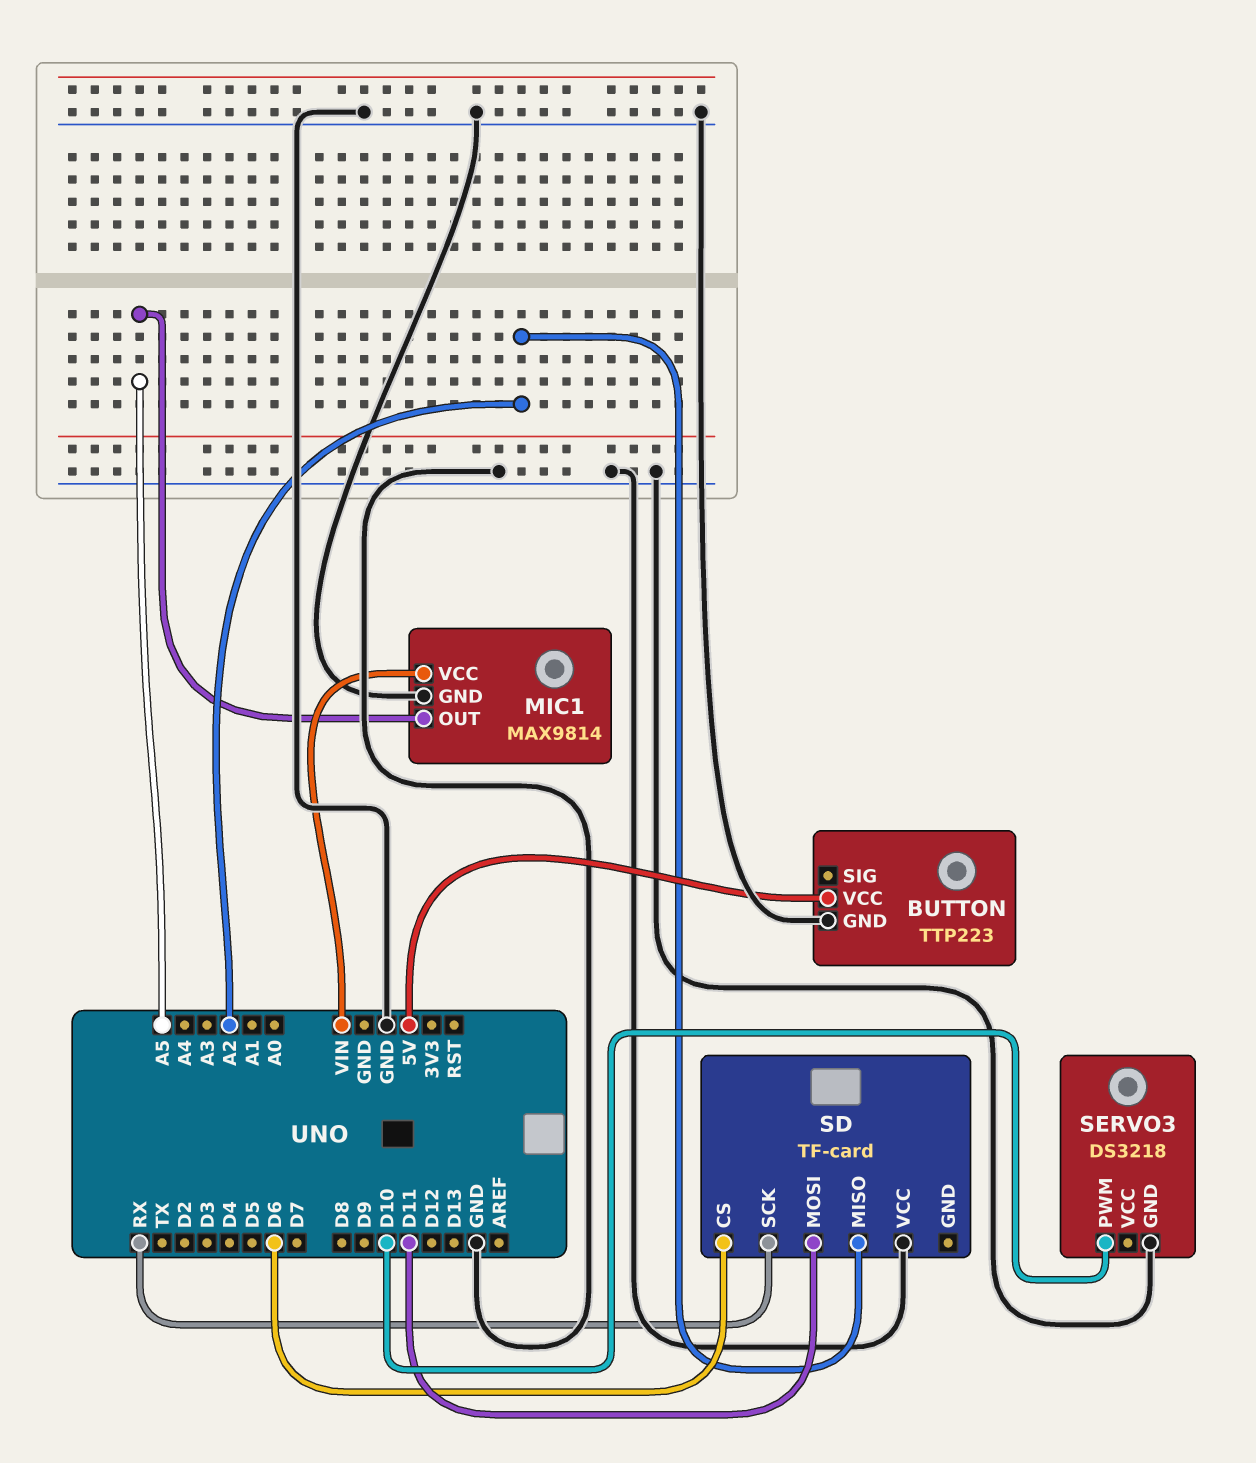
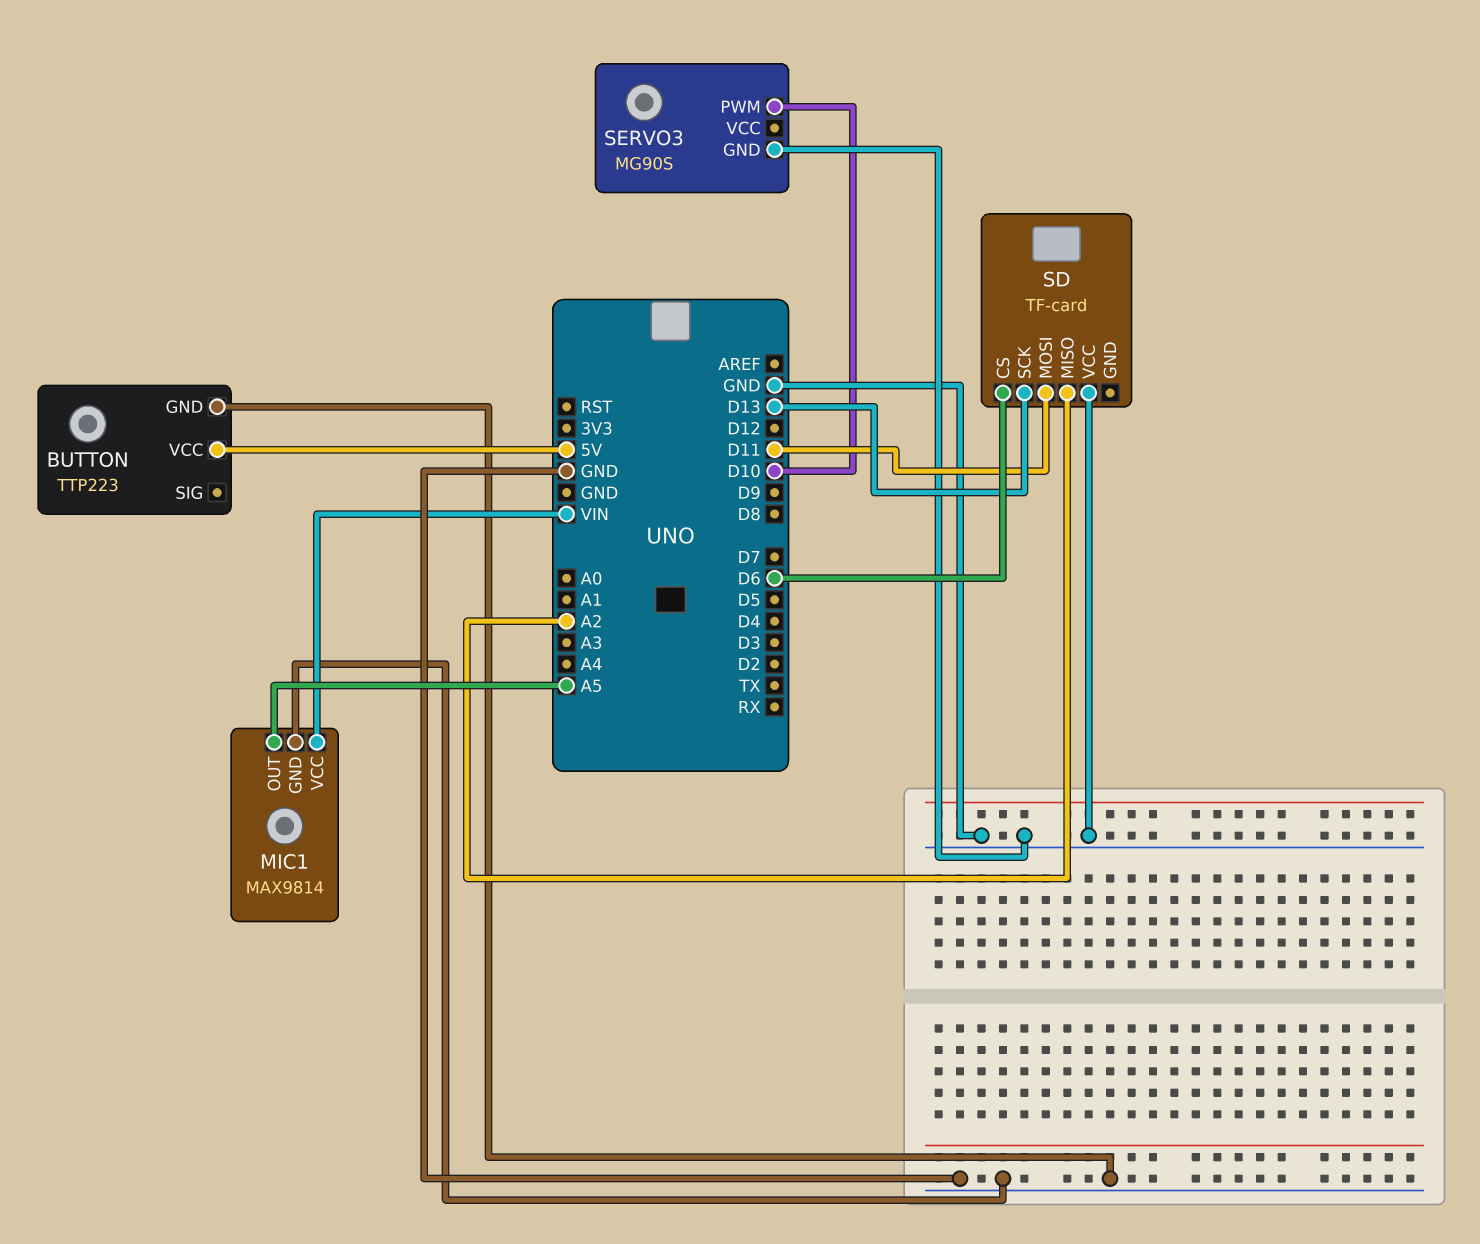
SD pin SCK: RX -> D13
SERVO3: DS3218 -> MG90S

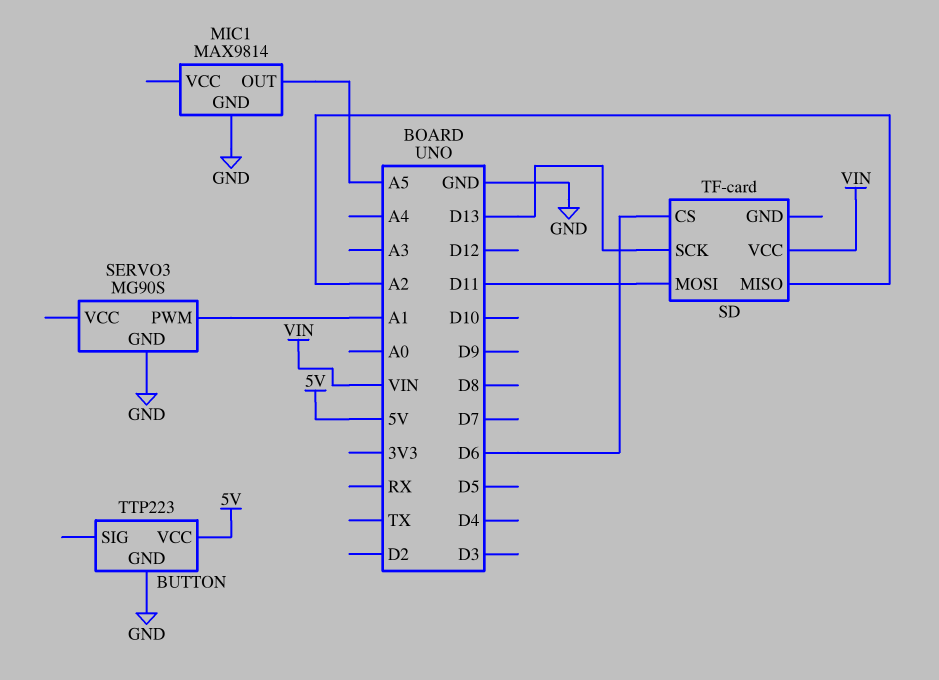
MIC1 pin VCC: VIN -> none
SD pin VCC: GND -> VIN
SERVO3 pin PWM: D10 -> A1

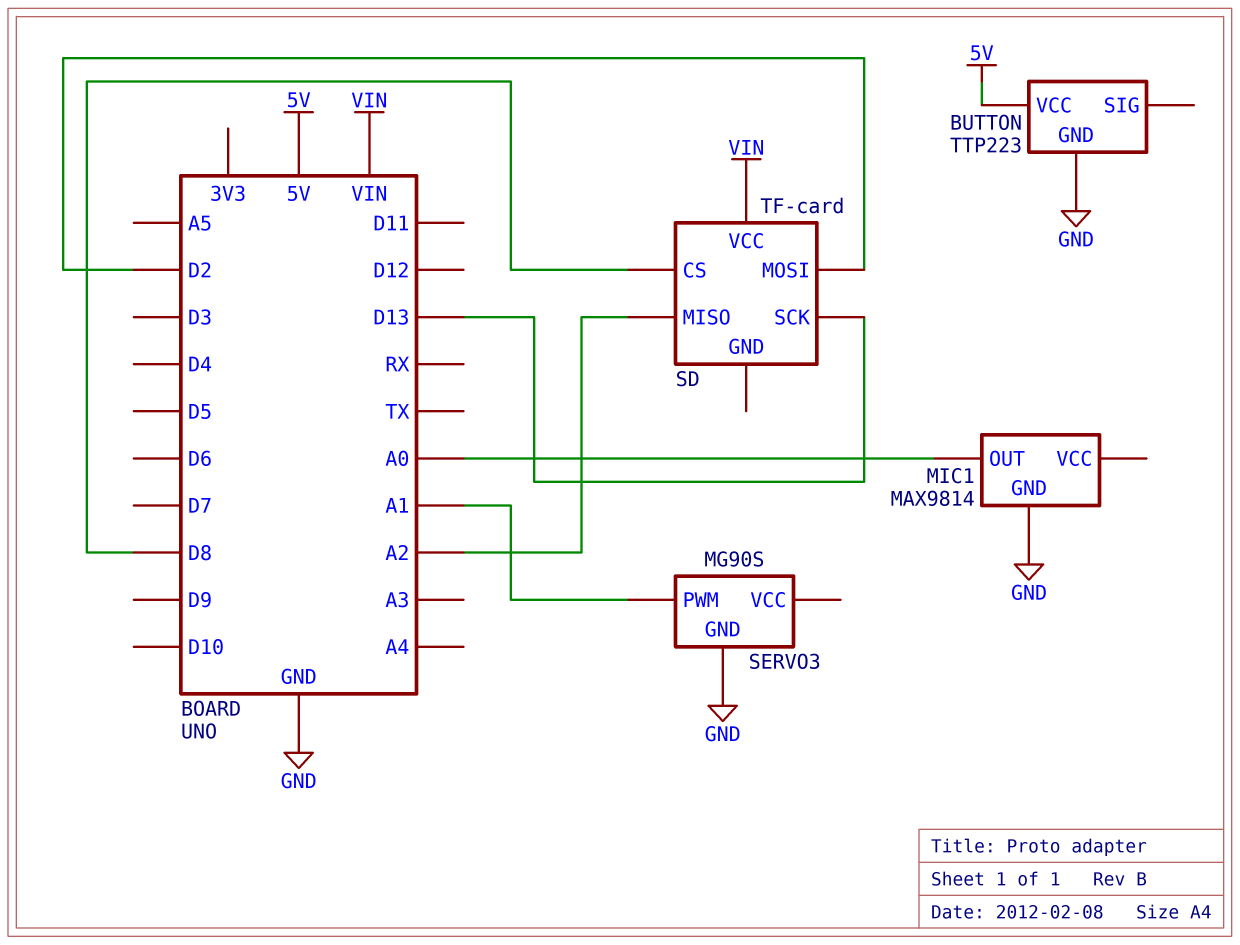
MIC1 pin OUT: A5 -> A0
SD pin CS: D6 -> D8
SD pin MOSI: D11 -> D2

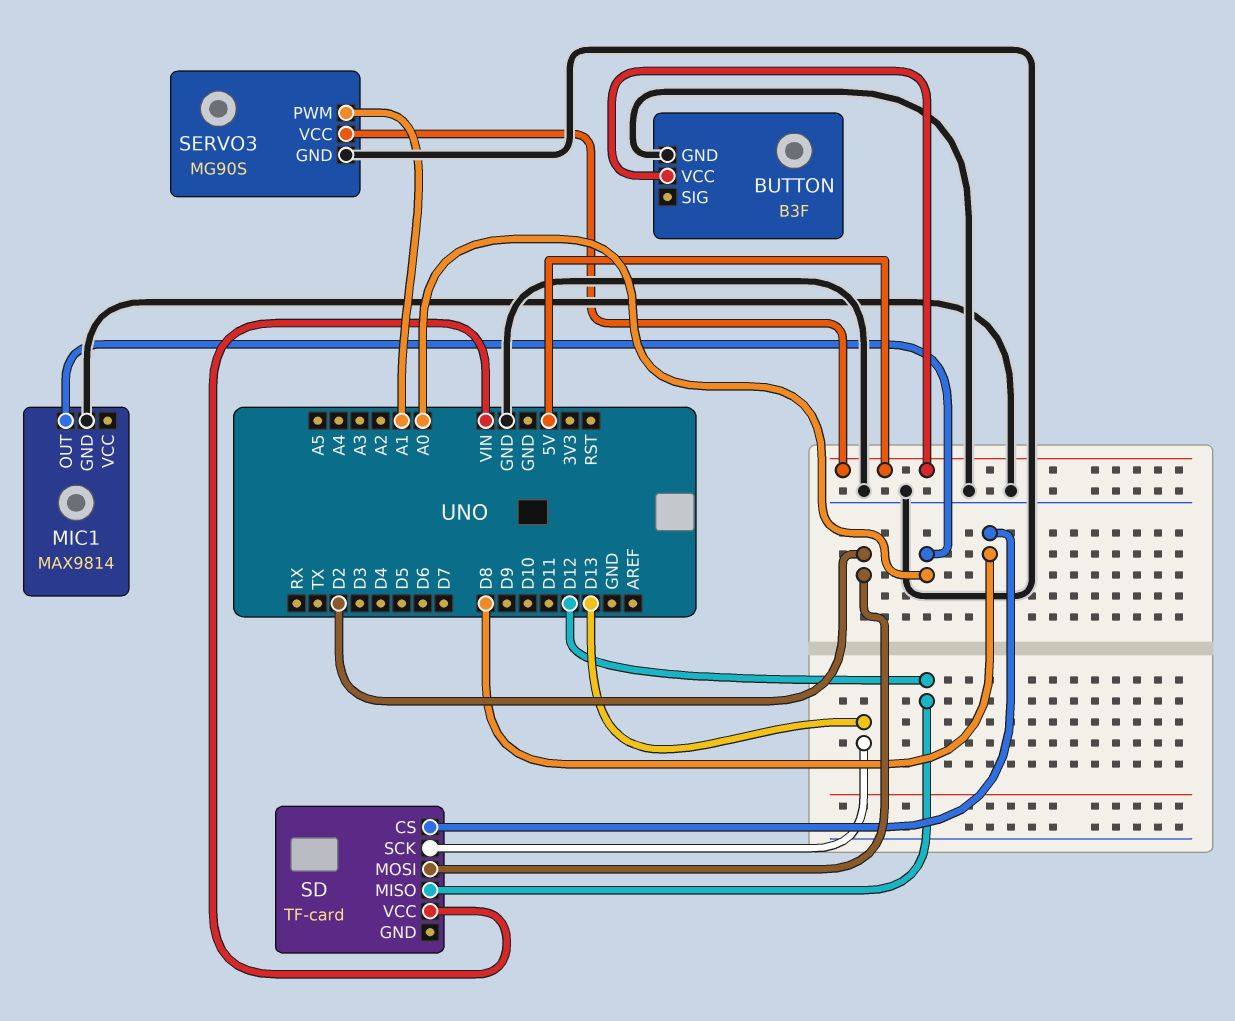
BUTTON: TTP223 -> B3F
SD pin MISO: A2 -> D12
SERVO3 pin VCC: none -> 5V

